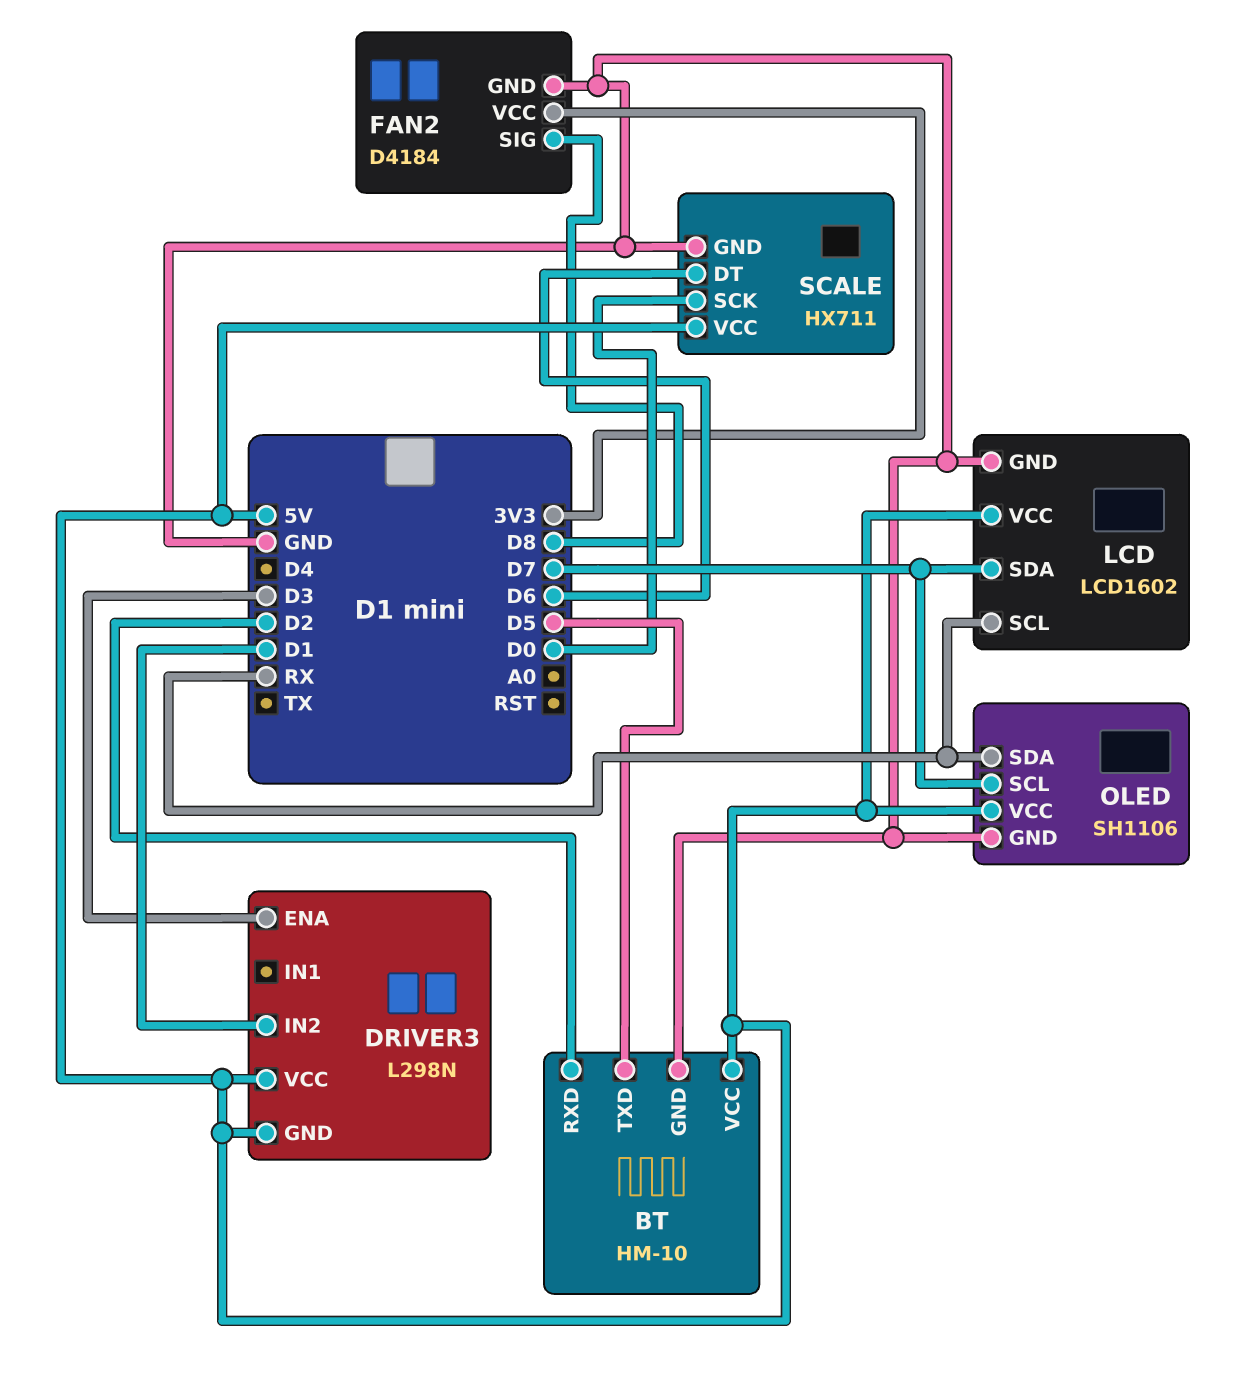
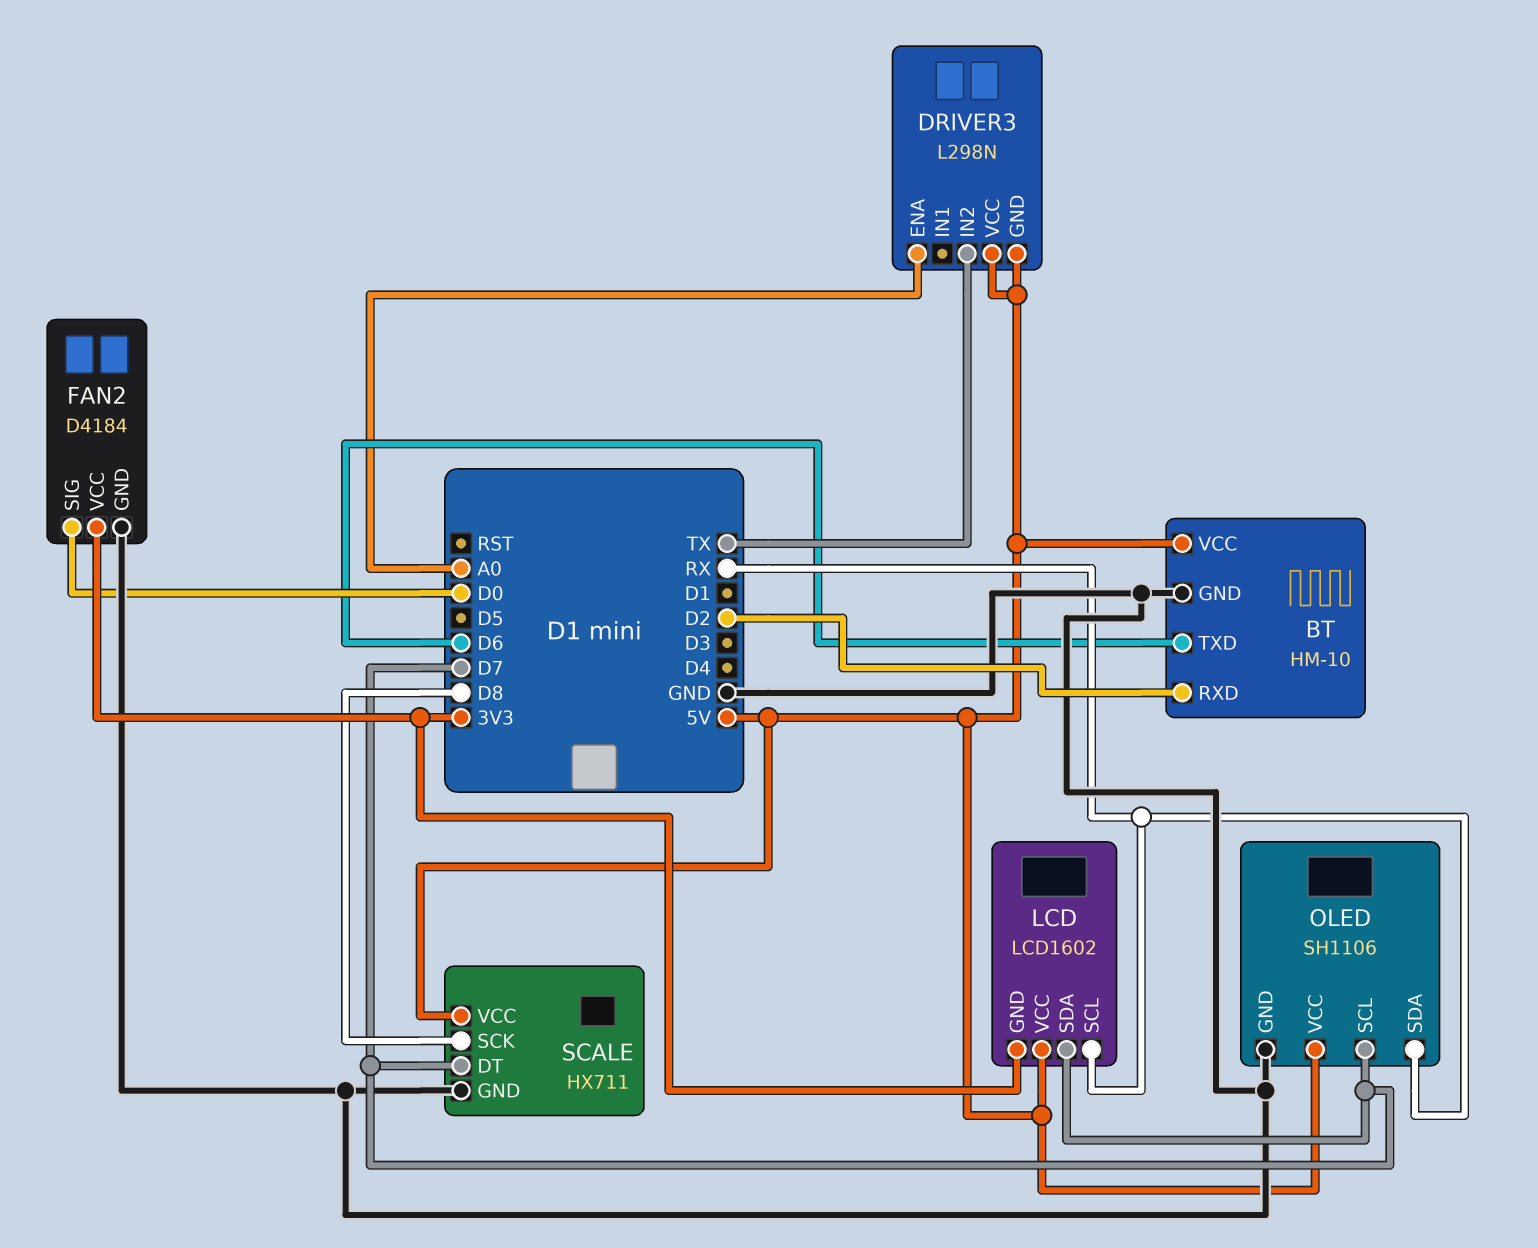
BT pin TXD: D5 -> D6
DRIVER3 pin ENA: D3 -> A0
DRIVER3 pin IN2: D1 -> TX
FAN2 pin SIG: D8 -> D0
LCD pin GND: GND -> 3V3
SCALE pin DT: D6 -> D7
SCALE pin SCK: D0 -> D8

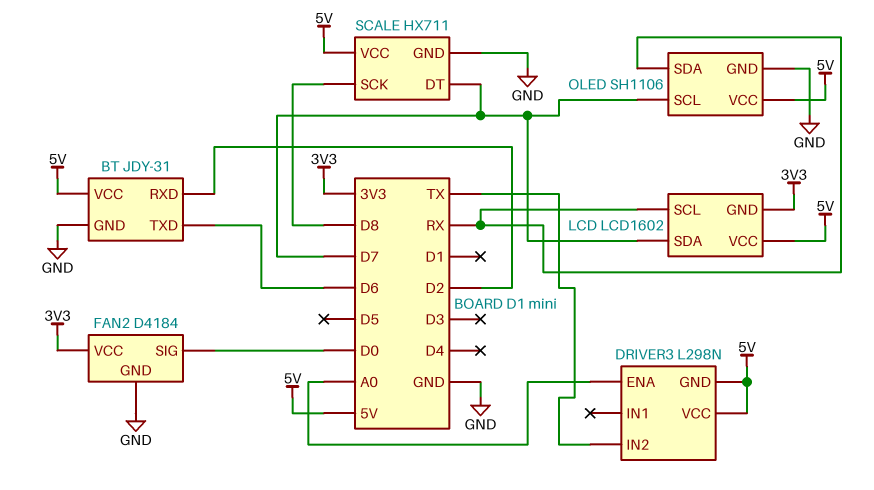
BT: HM-10 -> JDY-31

